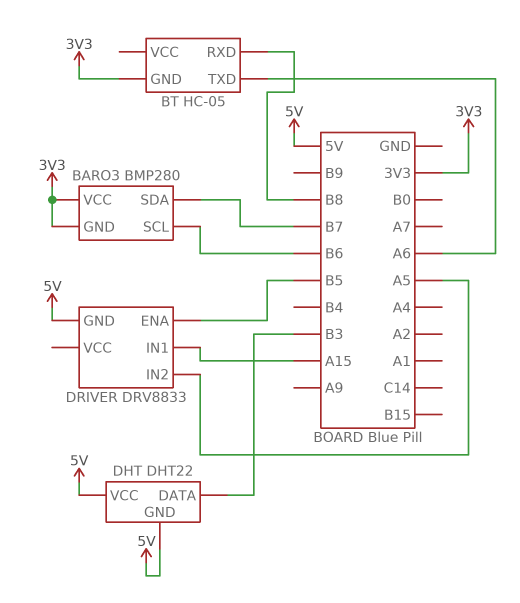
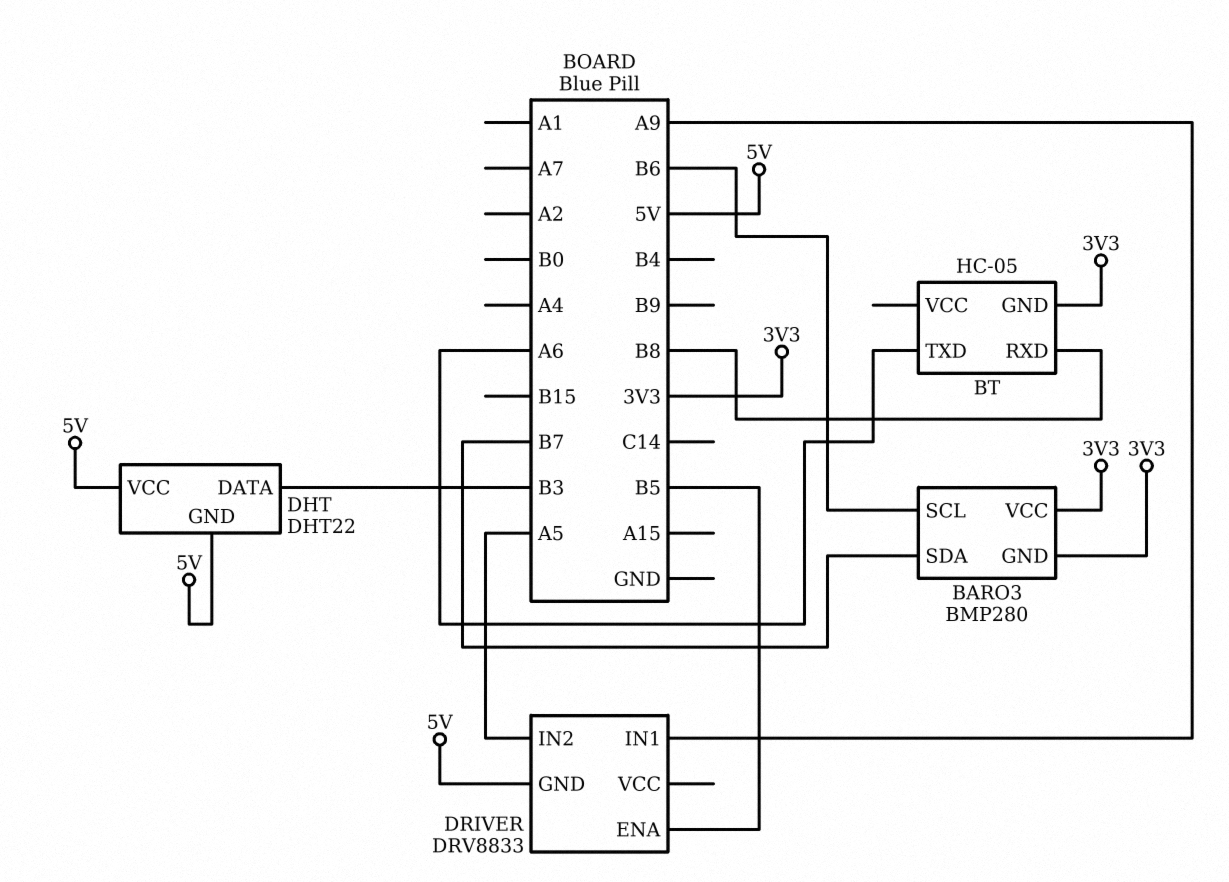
DRIVER pin IN1: A15 -> A9

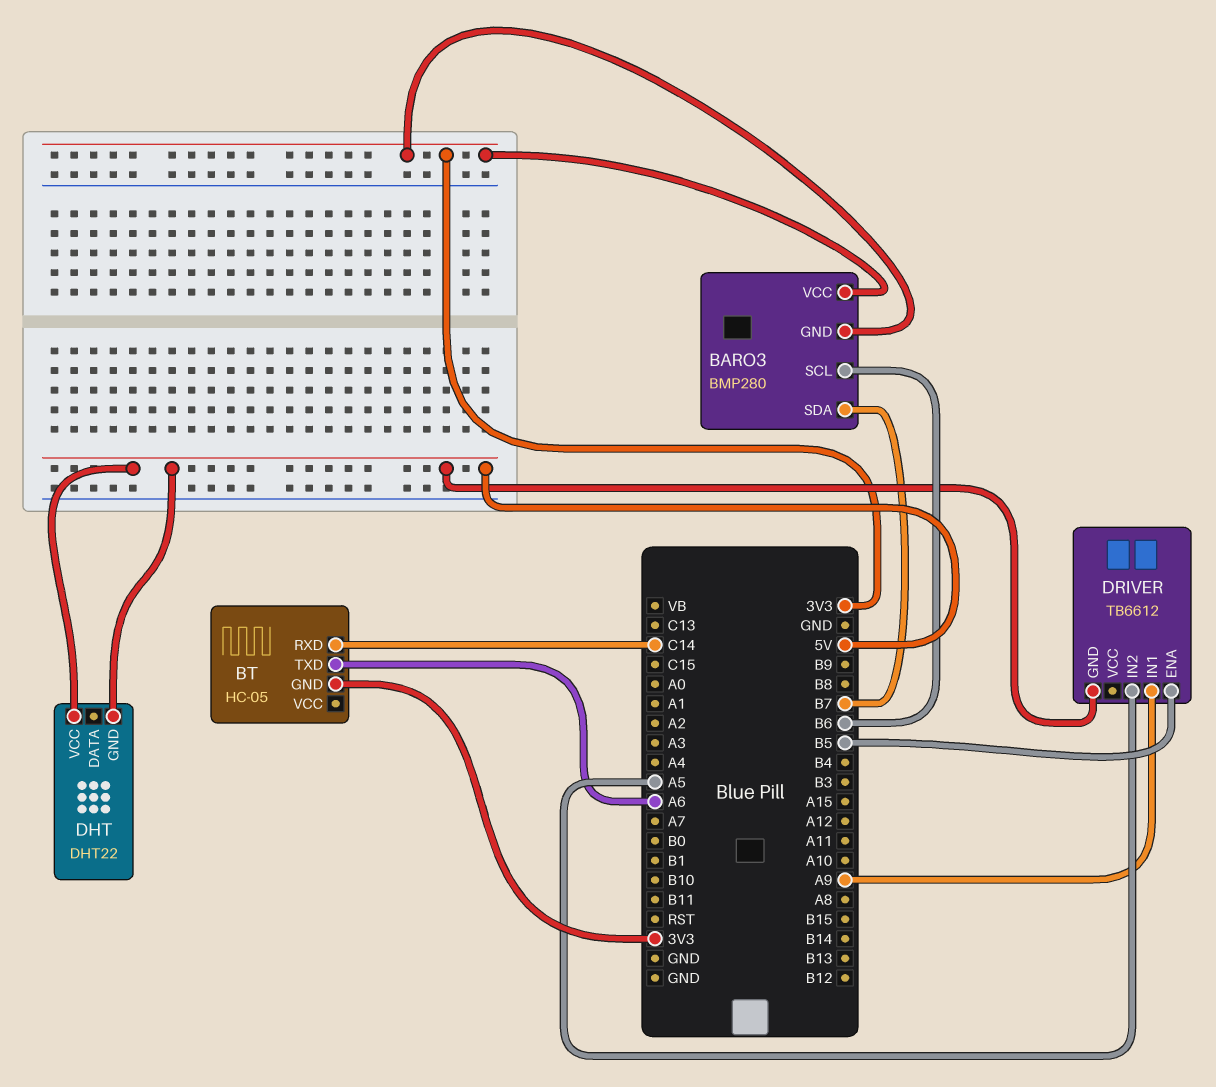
BT pin RXD: B8 -> C14
DHT pin DATA: B3 -> none
DRIVER: DRV8833 -> TB6612

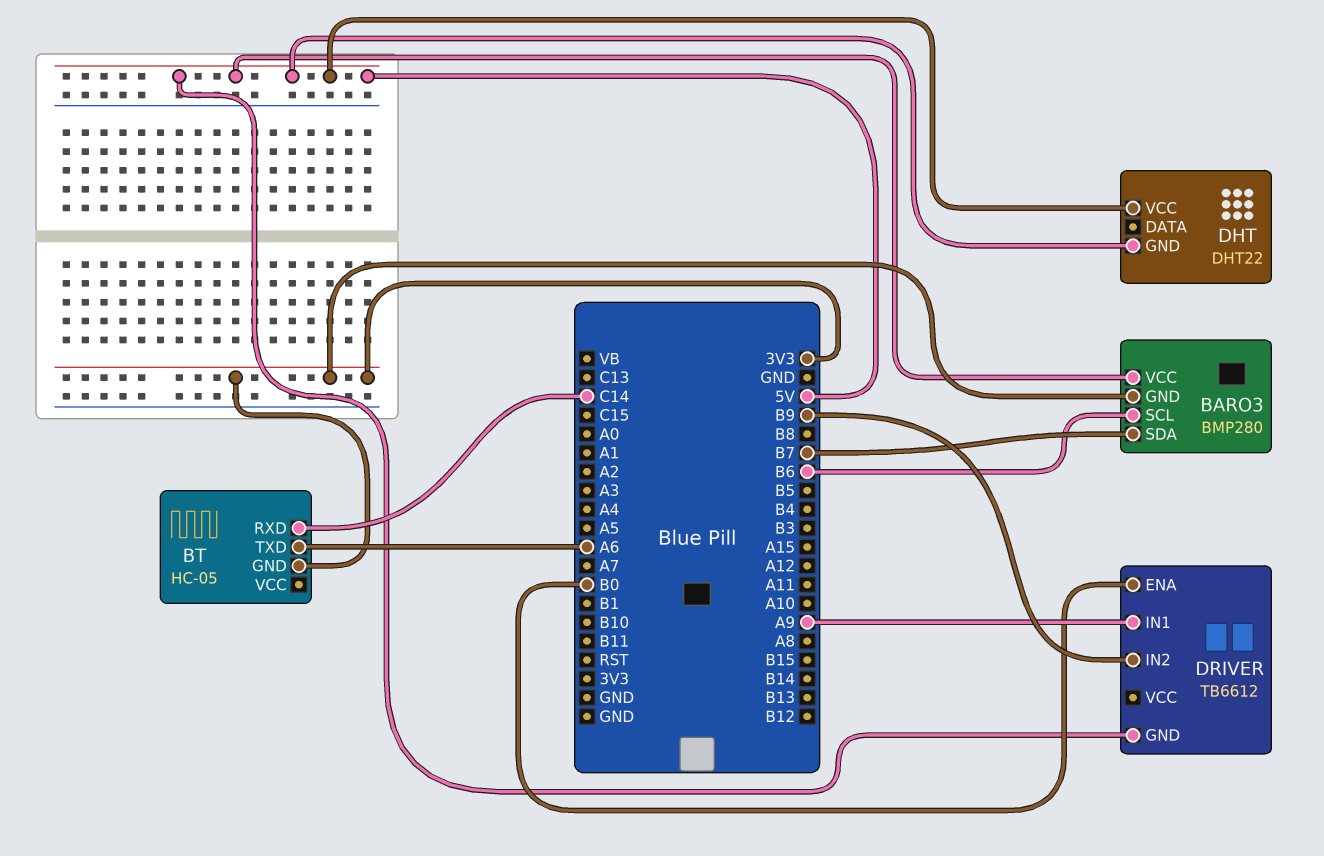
BARO3 pin VCC: 3V3 -> 5V
DRIVER pin ENA: B5 -> B0
DRIVER pin IN2: A5 -> B9

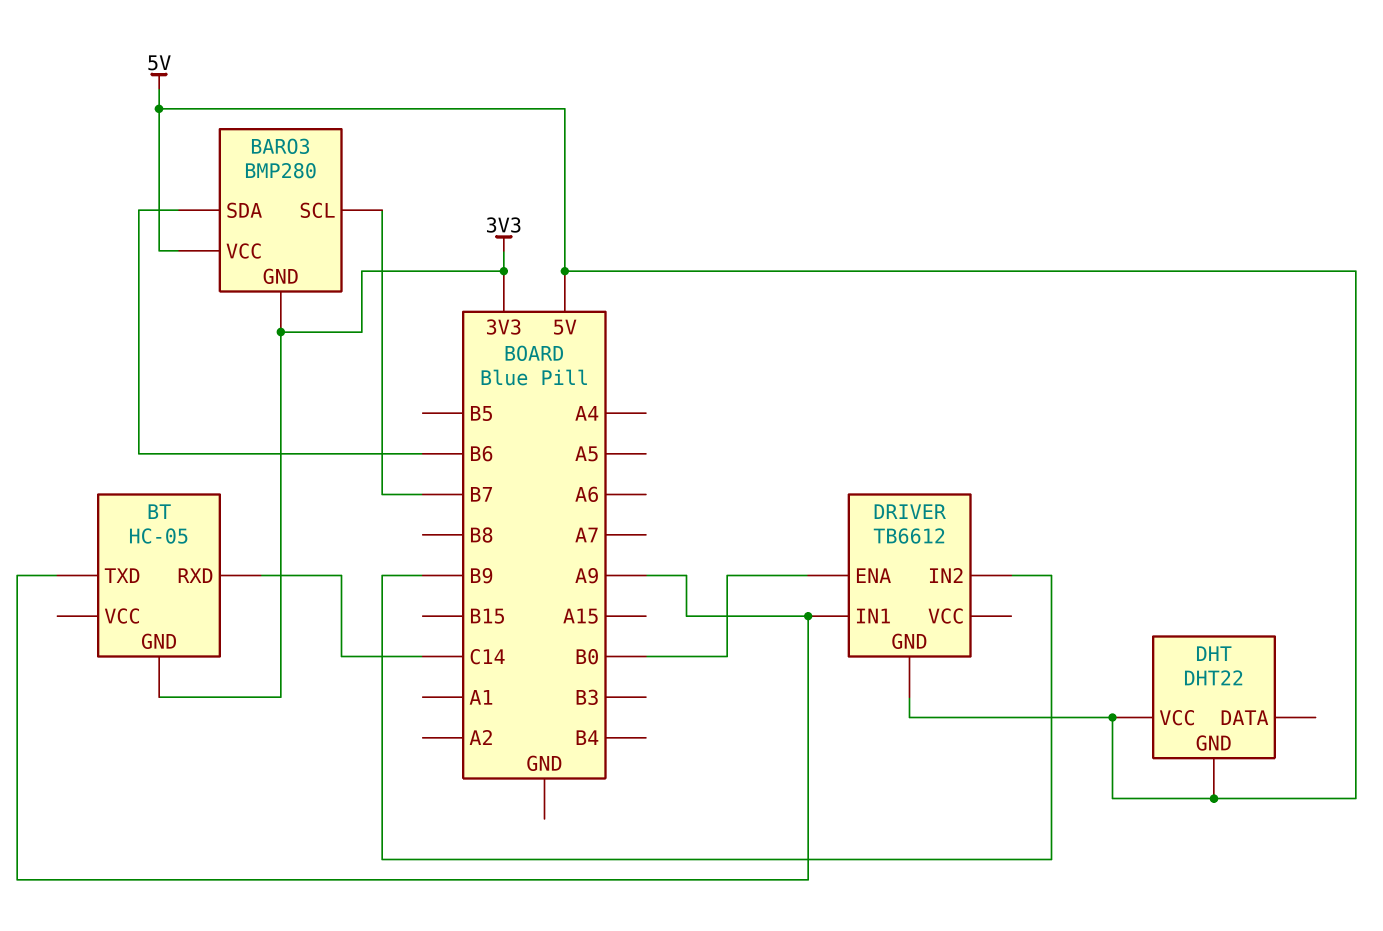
BARO3 pin SCL: B6 -> B7
BARO3 pin SDA: B7 -> B6
BT pin TXD: A6 -> A9

